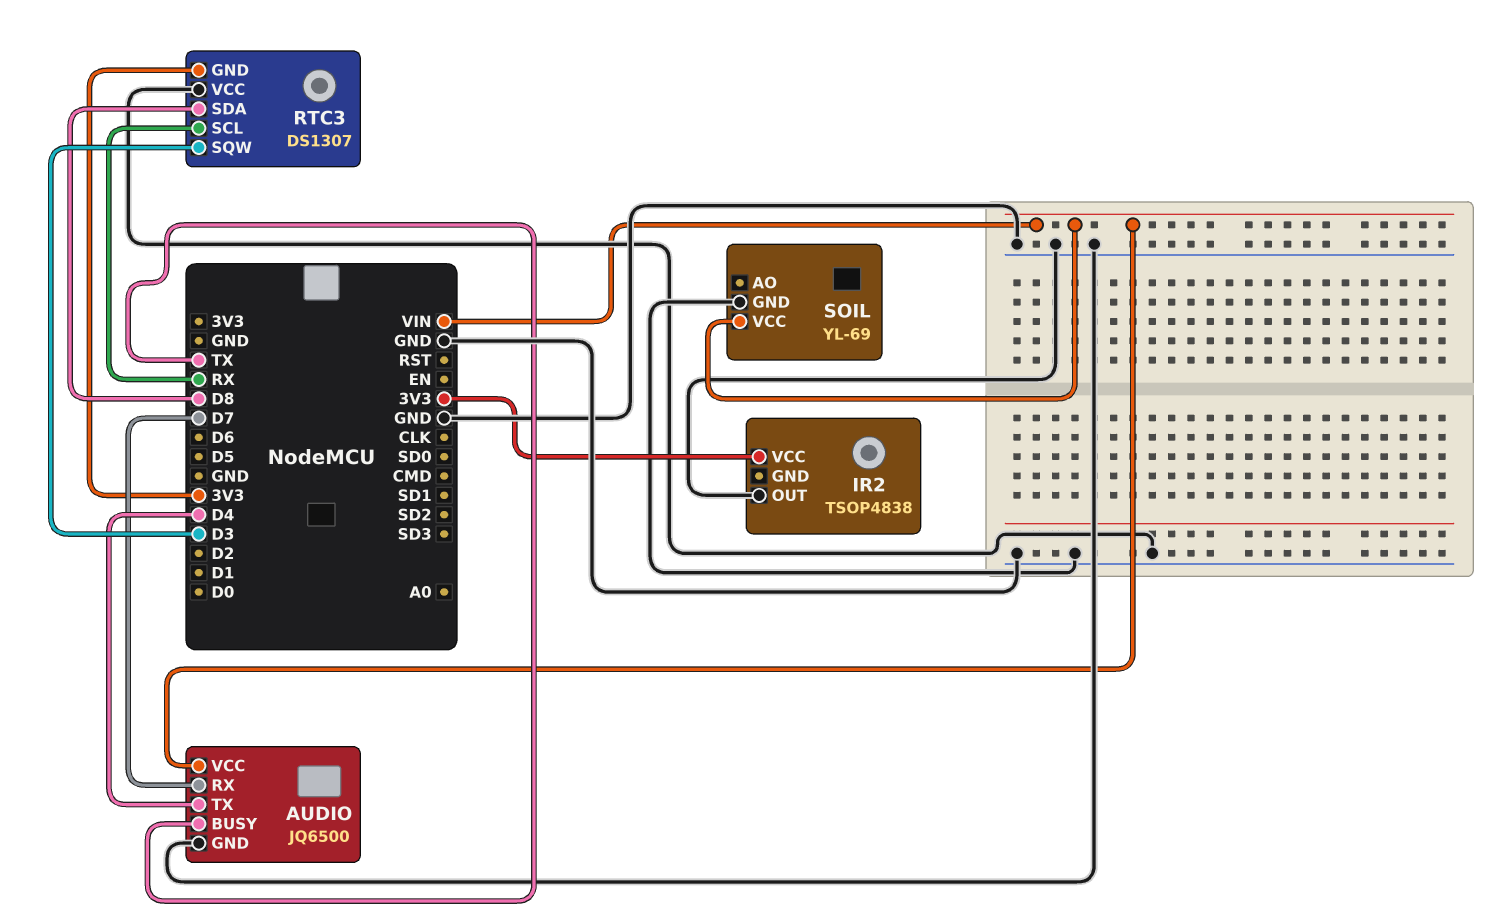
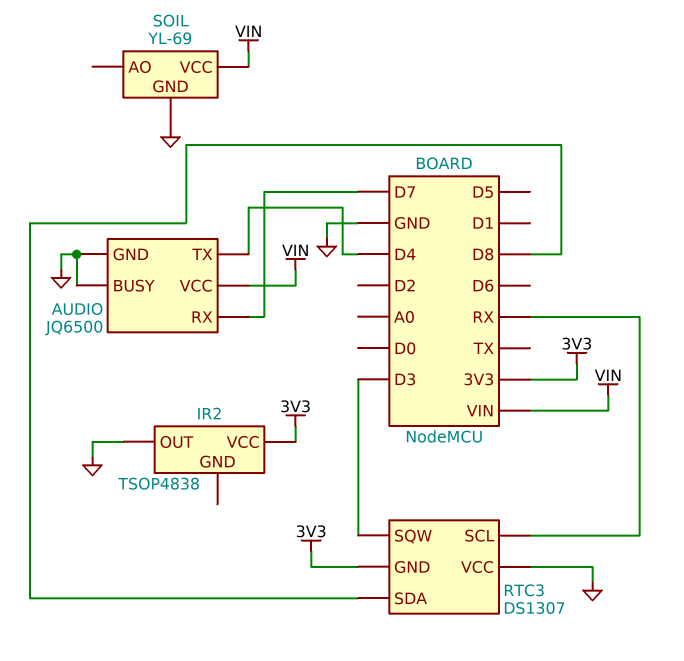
AUDIO pin BUSY: TX -> GND

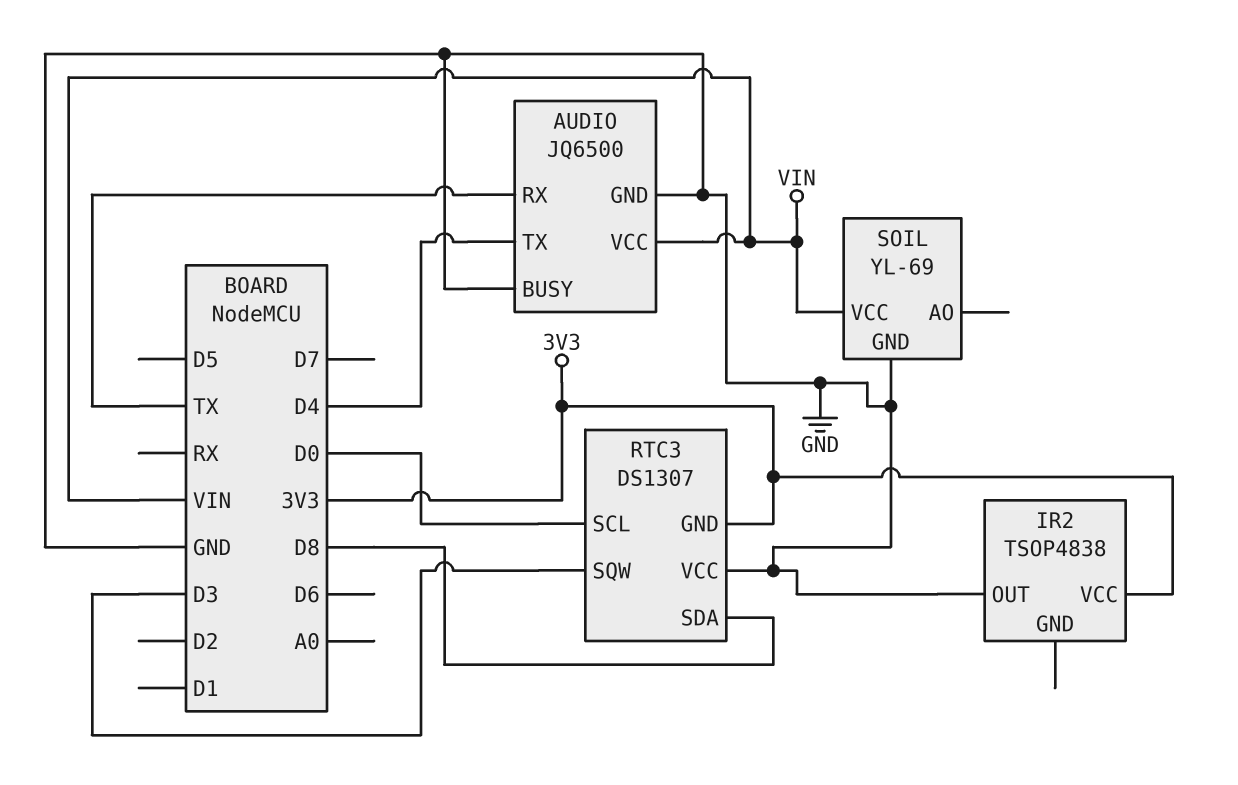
AUDIO pin RX: D7 -> TX
RTC3 pin SCL: RX -> D0

